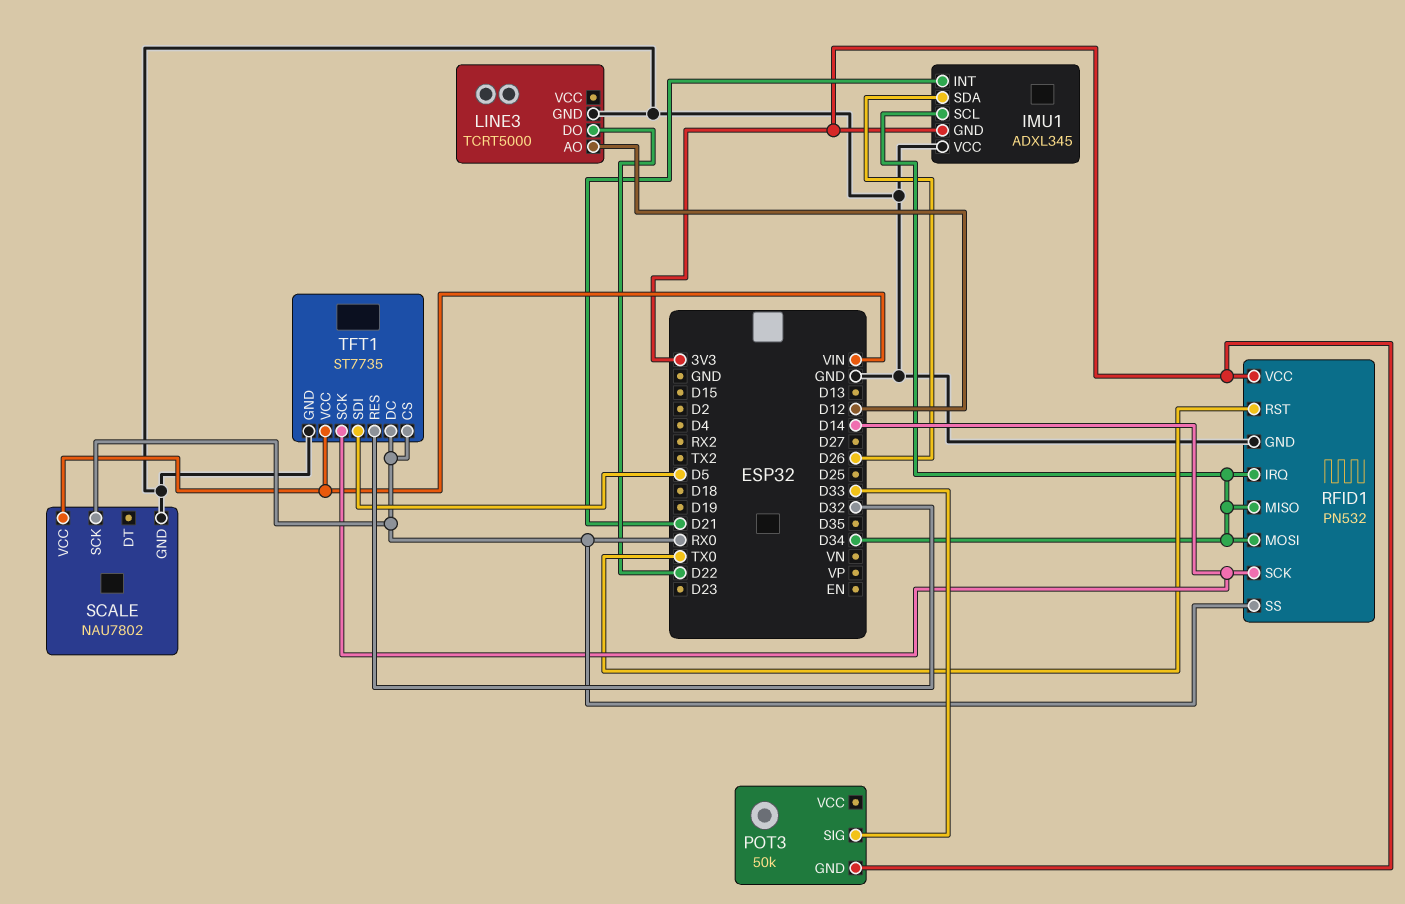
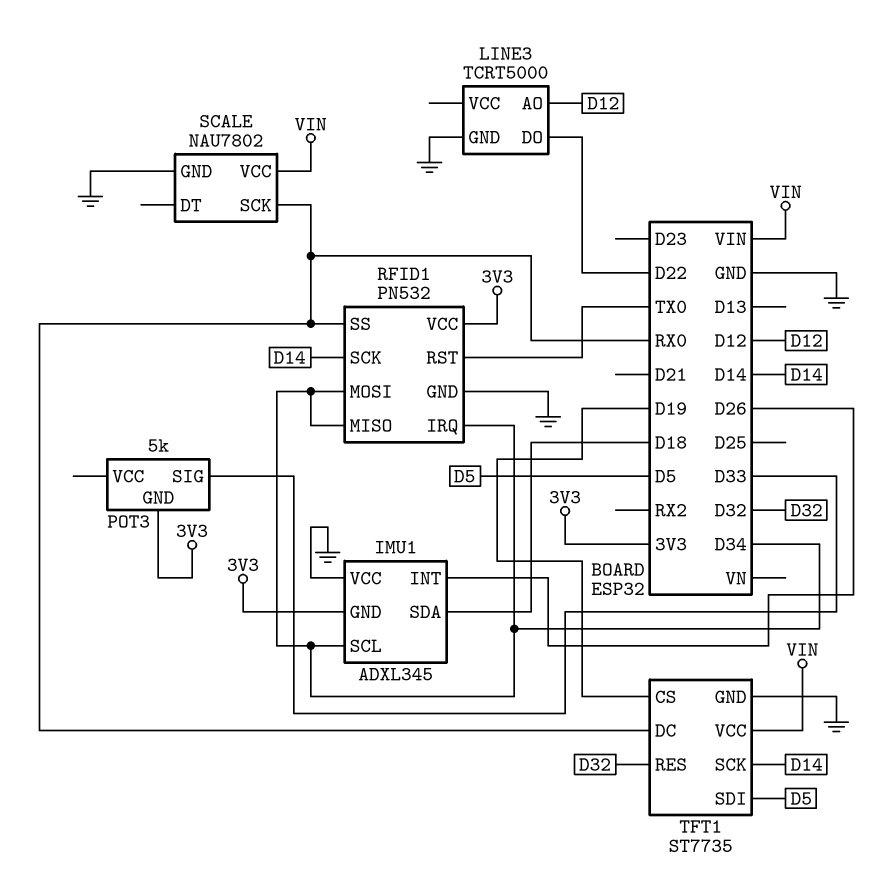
IMU1 pin INT: D21 -> D26
IMU1 pin SDA: D26 -> D18
POT3: 50k -> 5k
TFT1 pin CS: RX0 -> D19

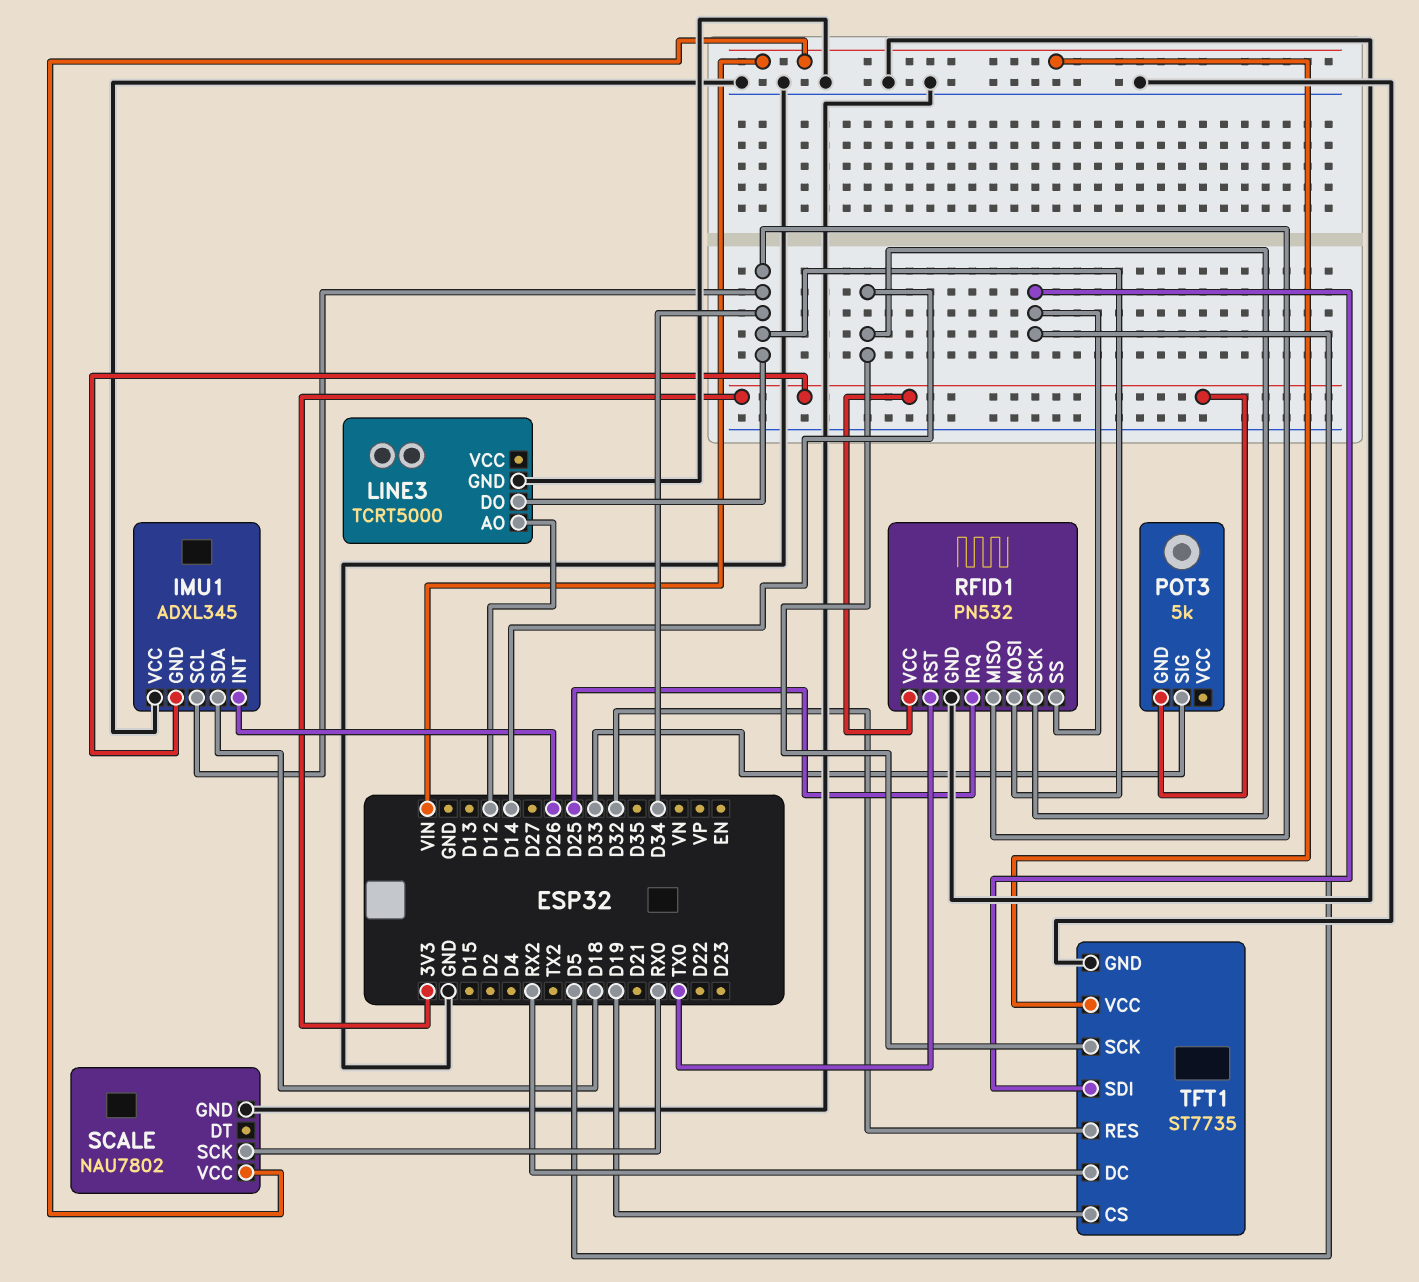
LINE3 pin DO: D22 -> D34
RFID1 pin IRQ: D34 -> D25
RFID1 pin SS: RX0 -> D5
TFT1 pin DC: RX0 -> RX2

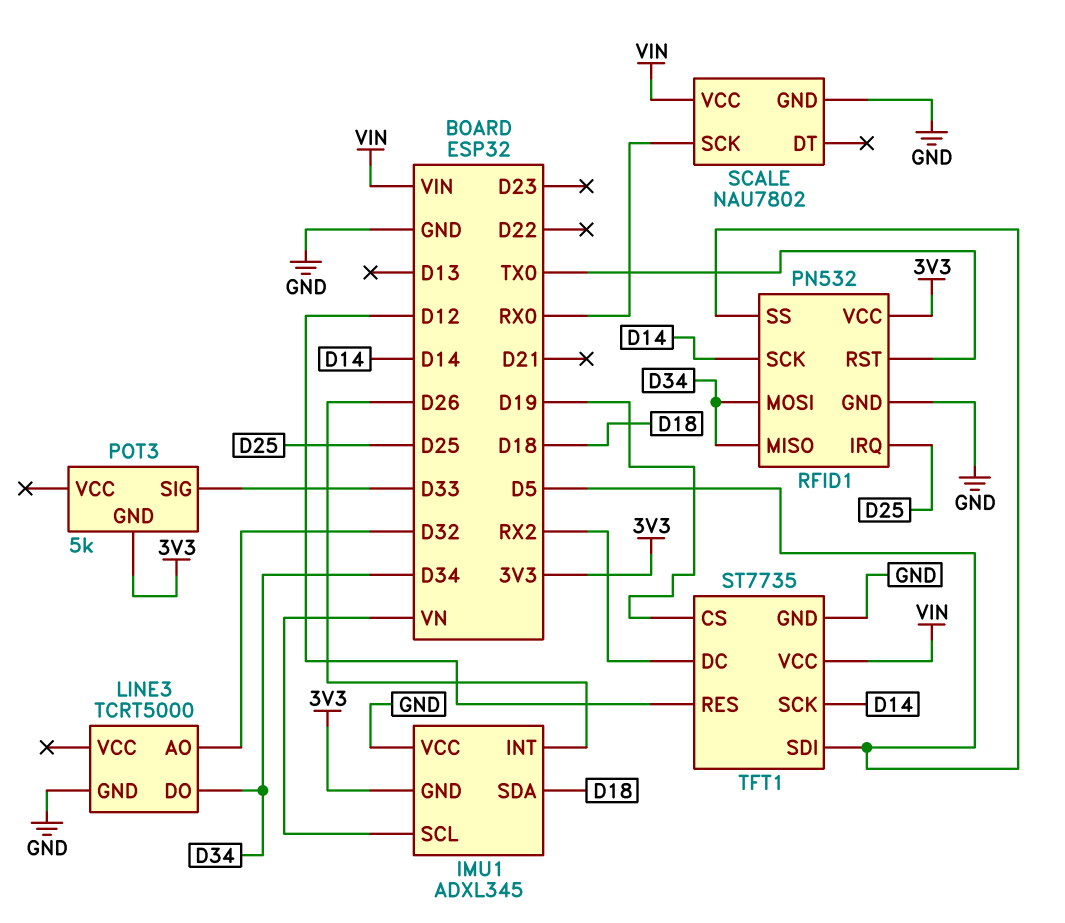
IMU1 pin SCL: D34 -> VN
LINE3 pin AO: D12 -> D32
TFT1 pin RES: D32 -> D12

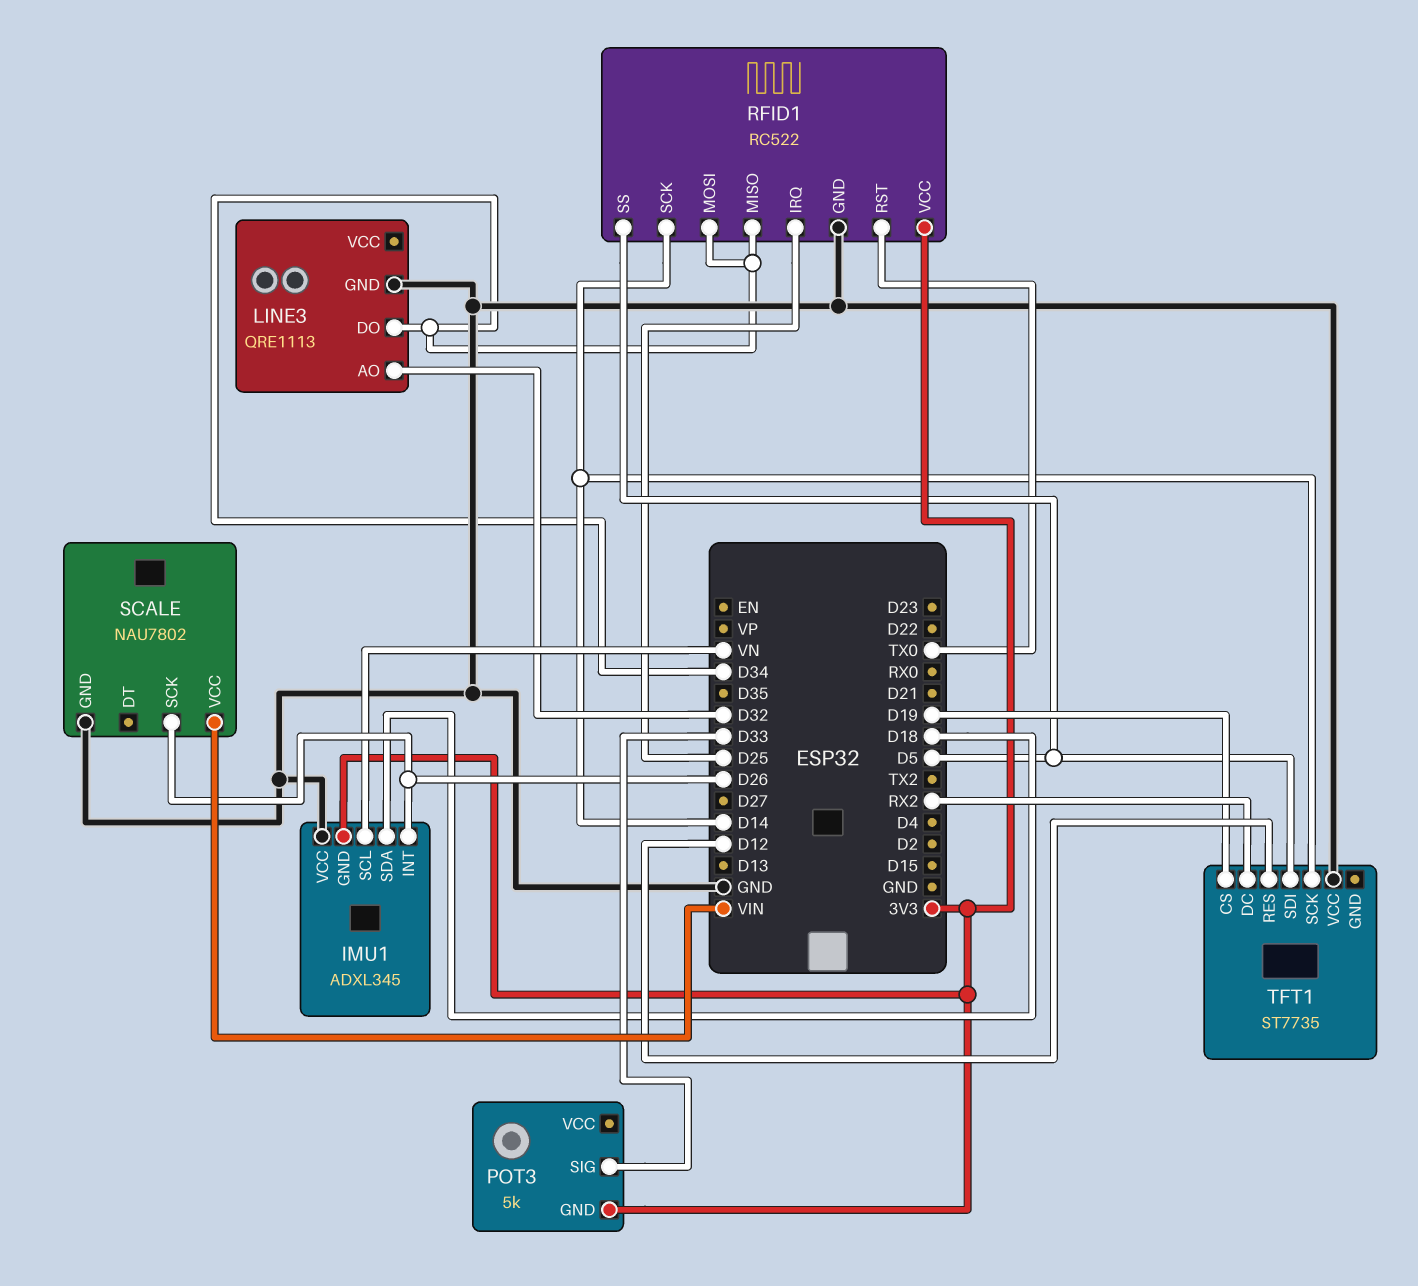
LINE3: TCRT5000 -> QRE1113
RFID1: PN532 -> RC522
SCALE pin SCK: RX0 -> D26
TFT1 pin GND: GND -> none
TFT1 pin VCC: VIN -> GND

